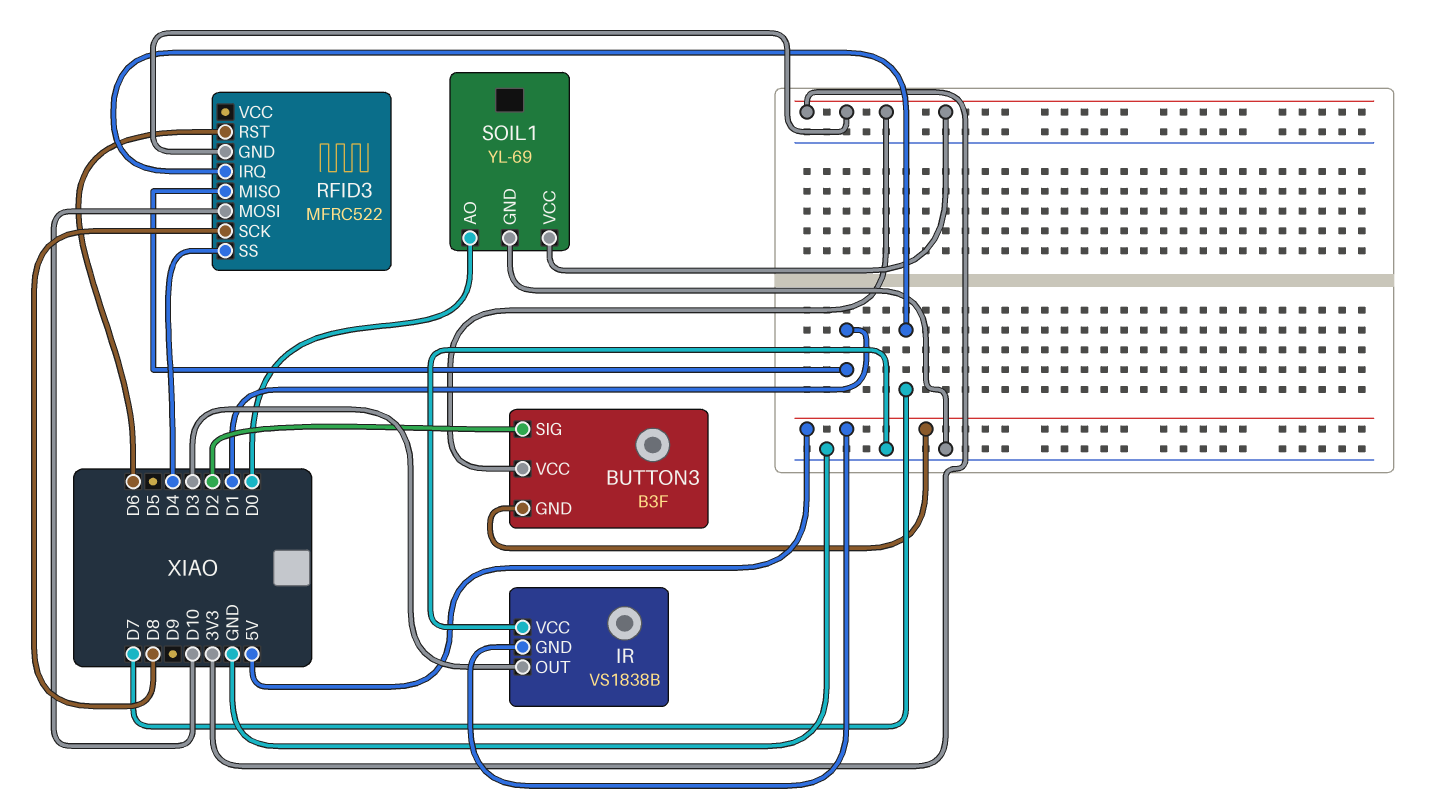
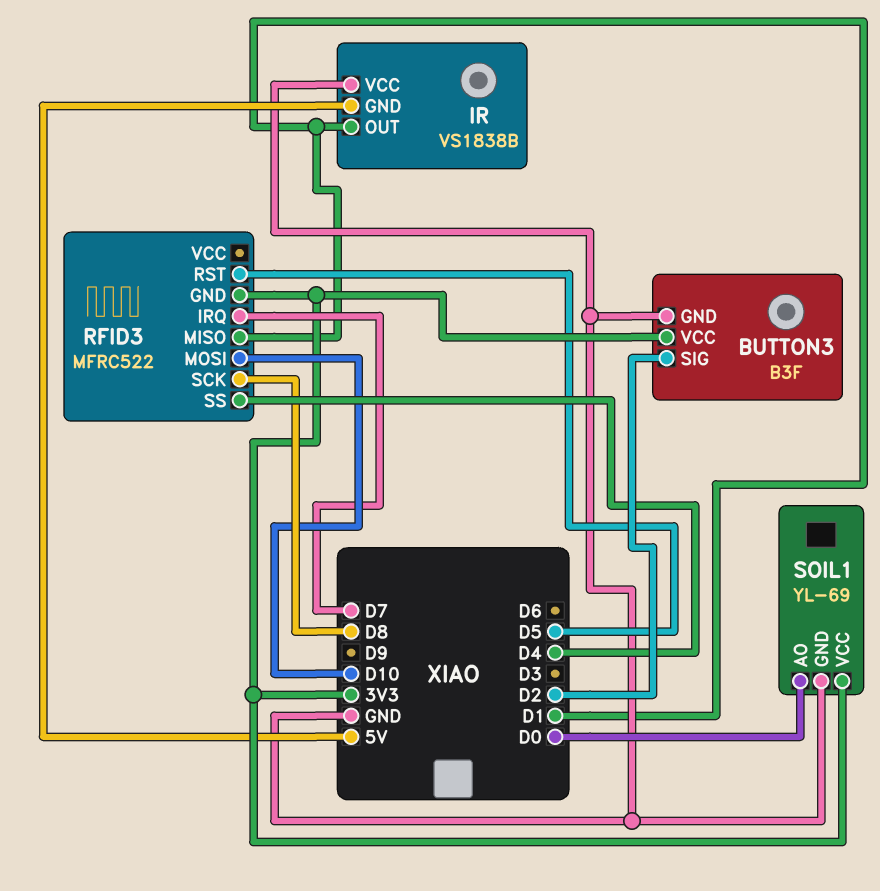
BUTTON3 pin GND: 5V -> GND
IR pin OUT: D3 -> D1
RFID3 pin RST: D6 -> D5

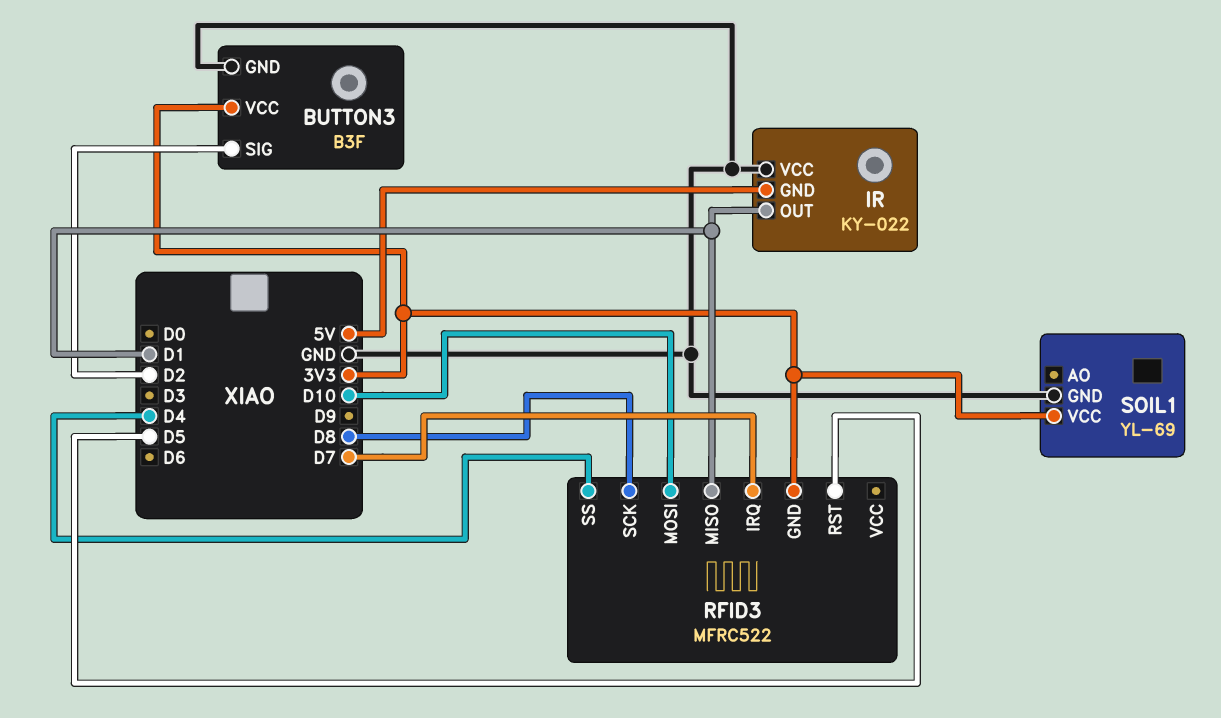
IR: VS1838B -> KY-022
SOIL1 pin AO: D0 -> none

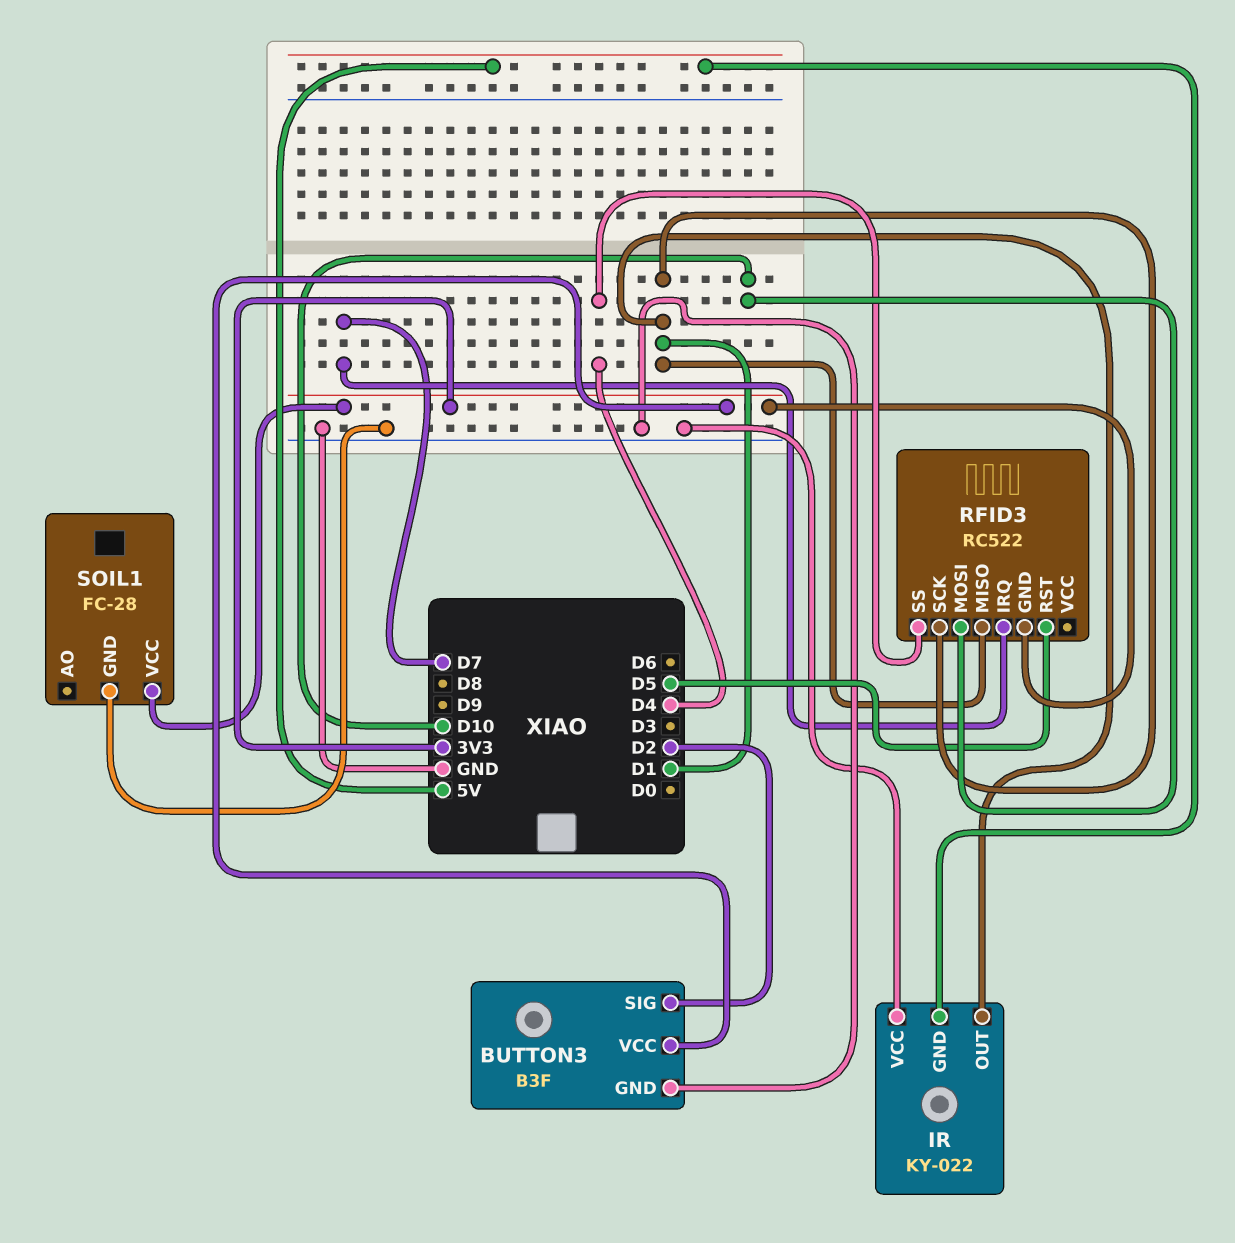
RFID3: MFRC522 -> RC522
RFID3 pin SCK: D8 -> D1
SOIL1: YL-69 -> FC-28

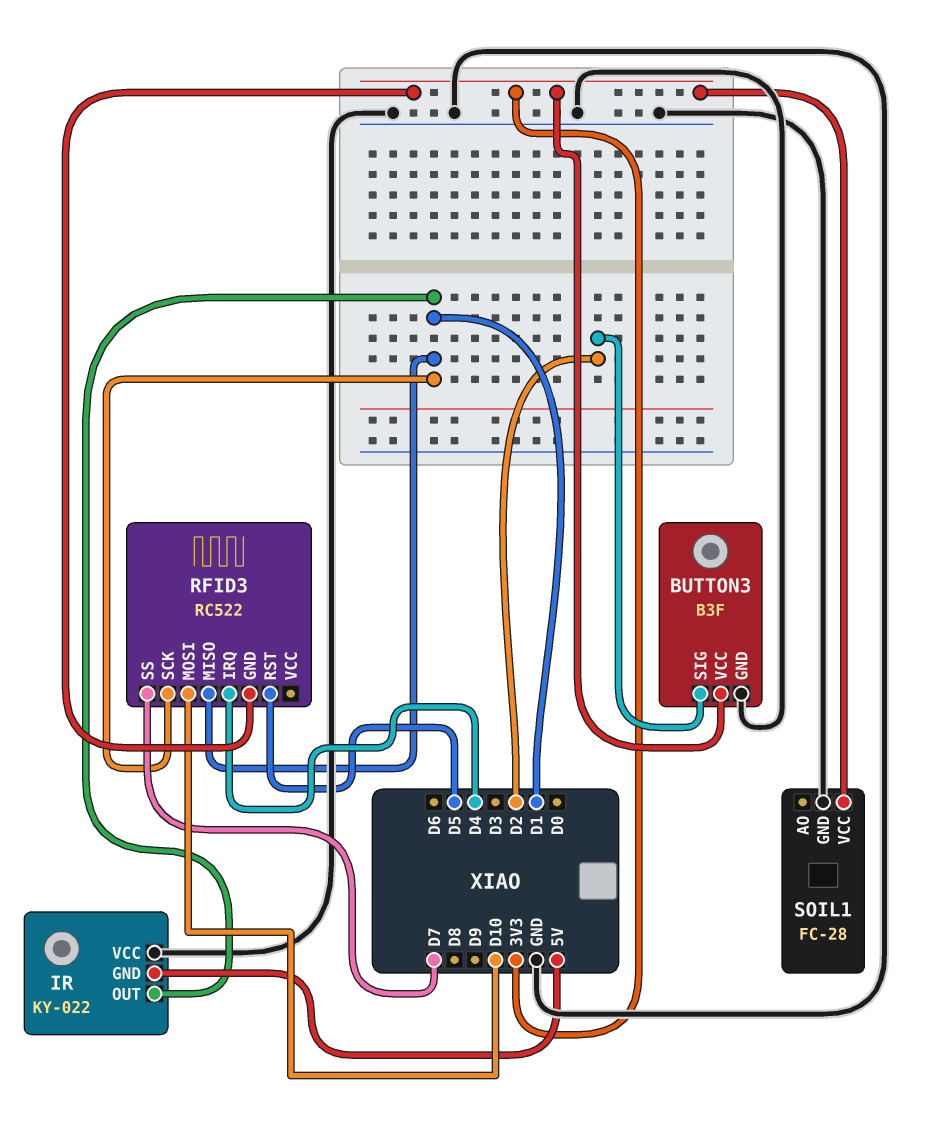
RFID3 pin IRQ: D7 -> D4
RFID3 pin SS: D4 -> D7

